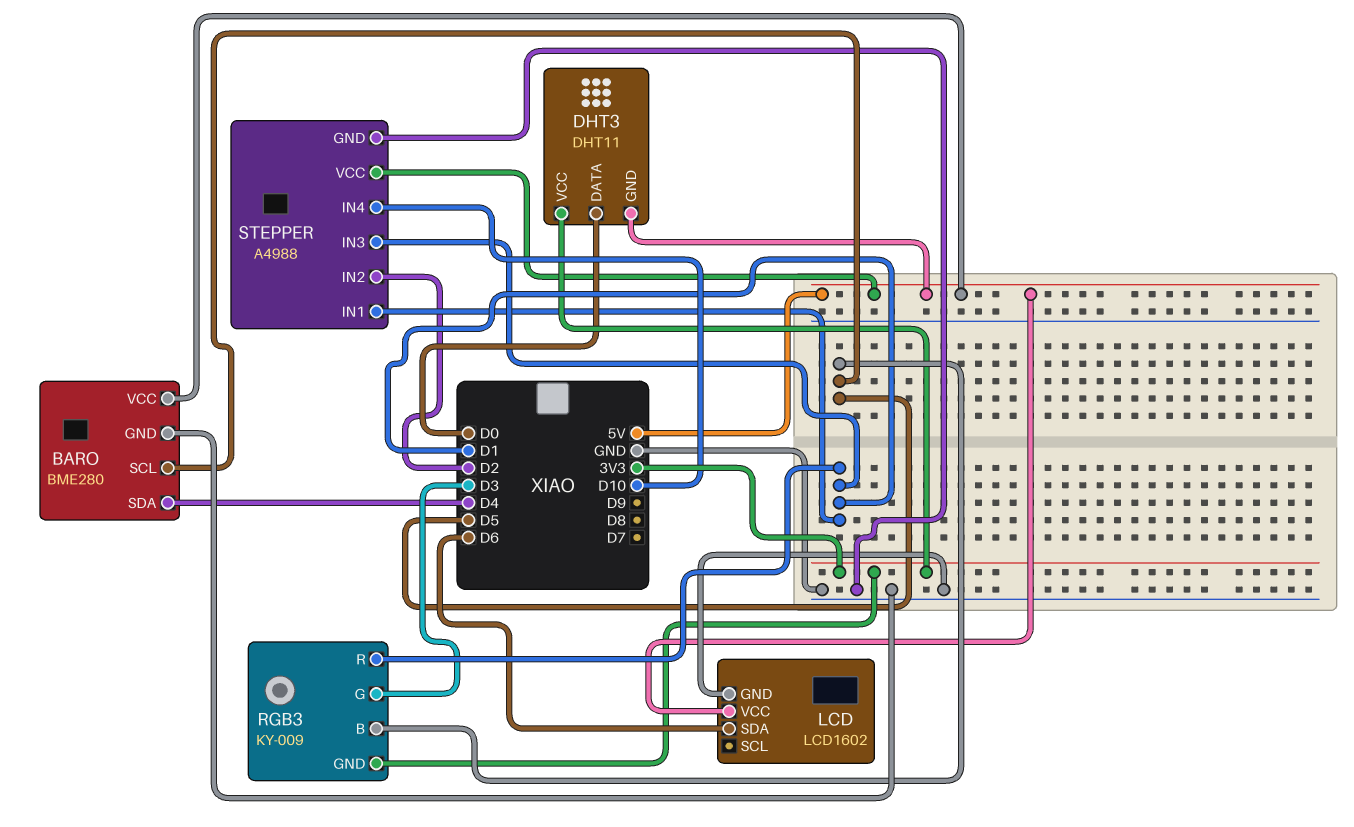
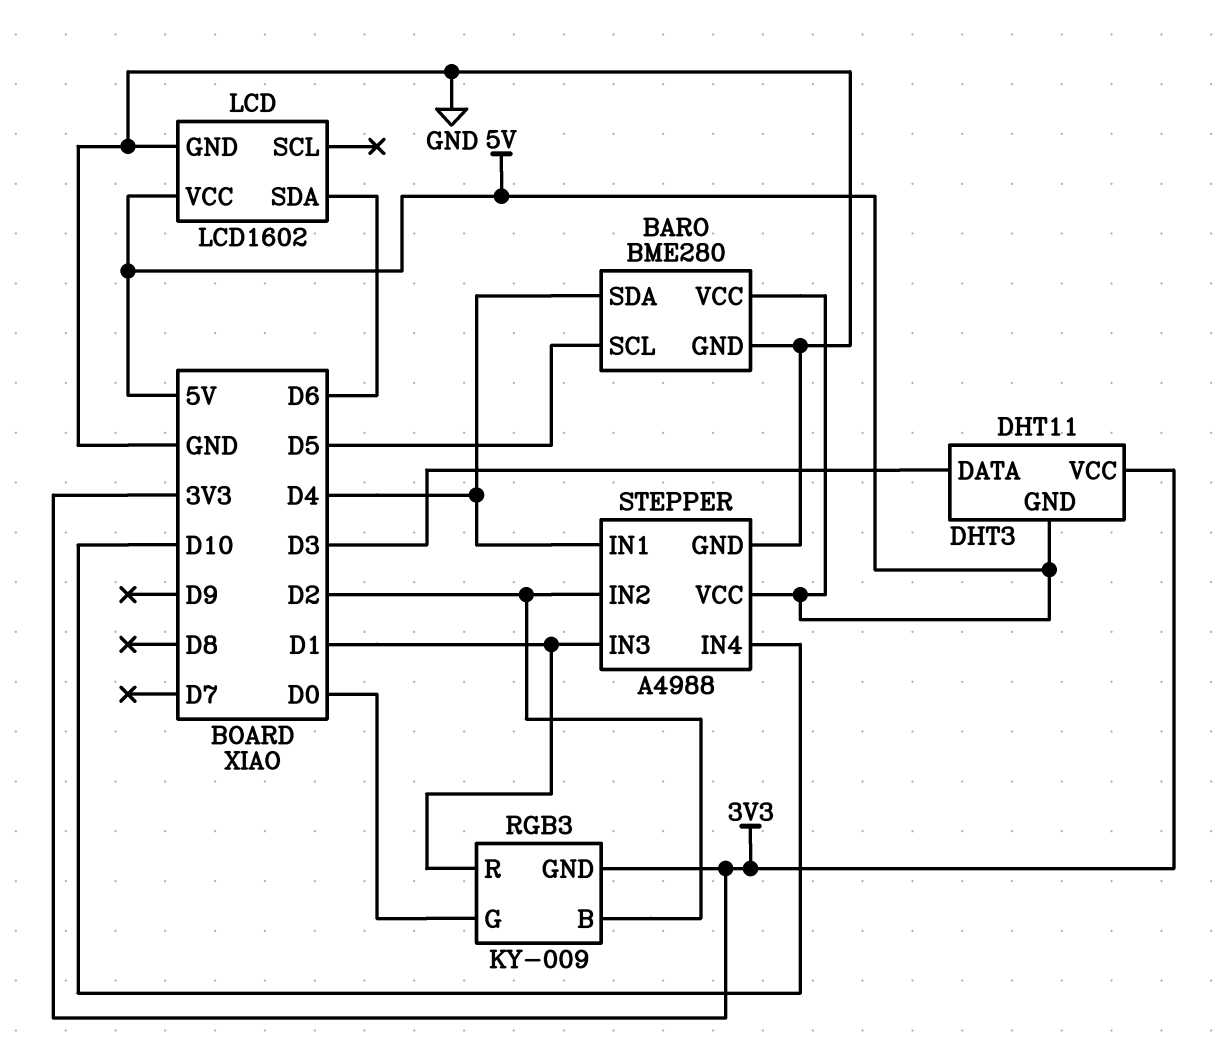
DHT3 pin DATA: D0 -> D3
RGB3 pin B: D5 -> D2
RGB3 pin G: D3 -> D0
STEPPER pin IN1: D1 -> D4

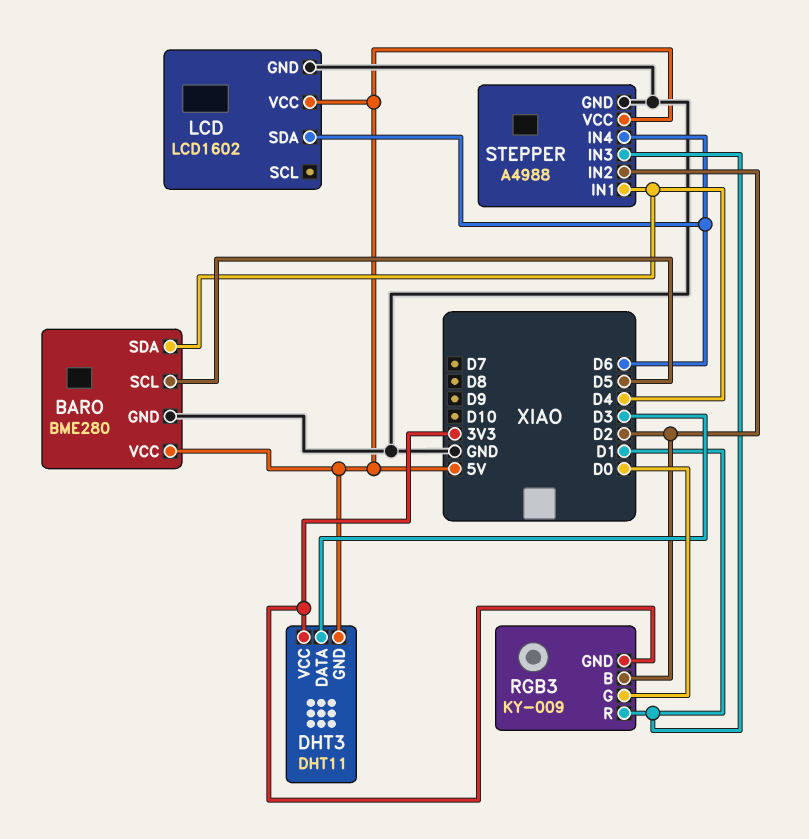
STEPPER pin IN4: D10 -> D6

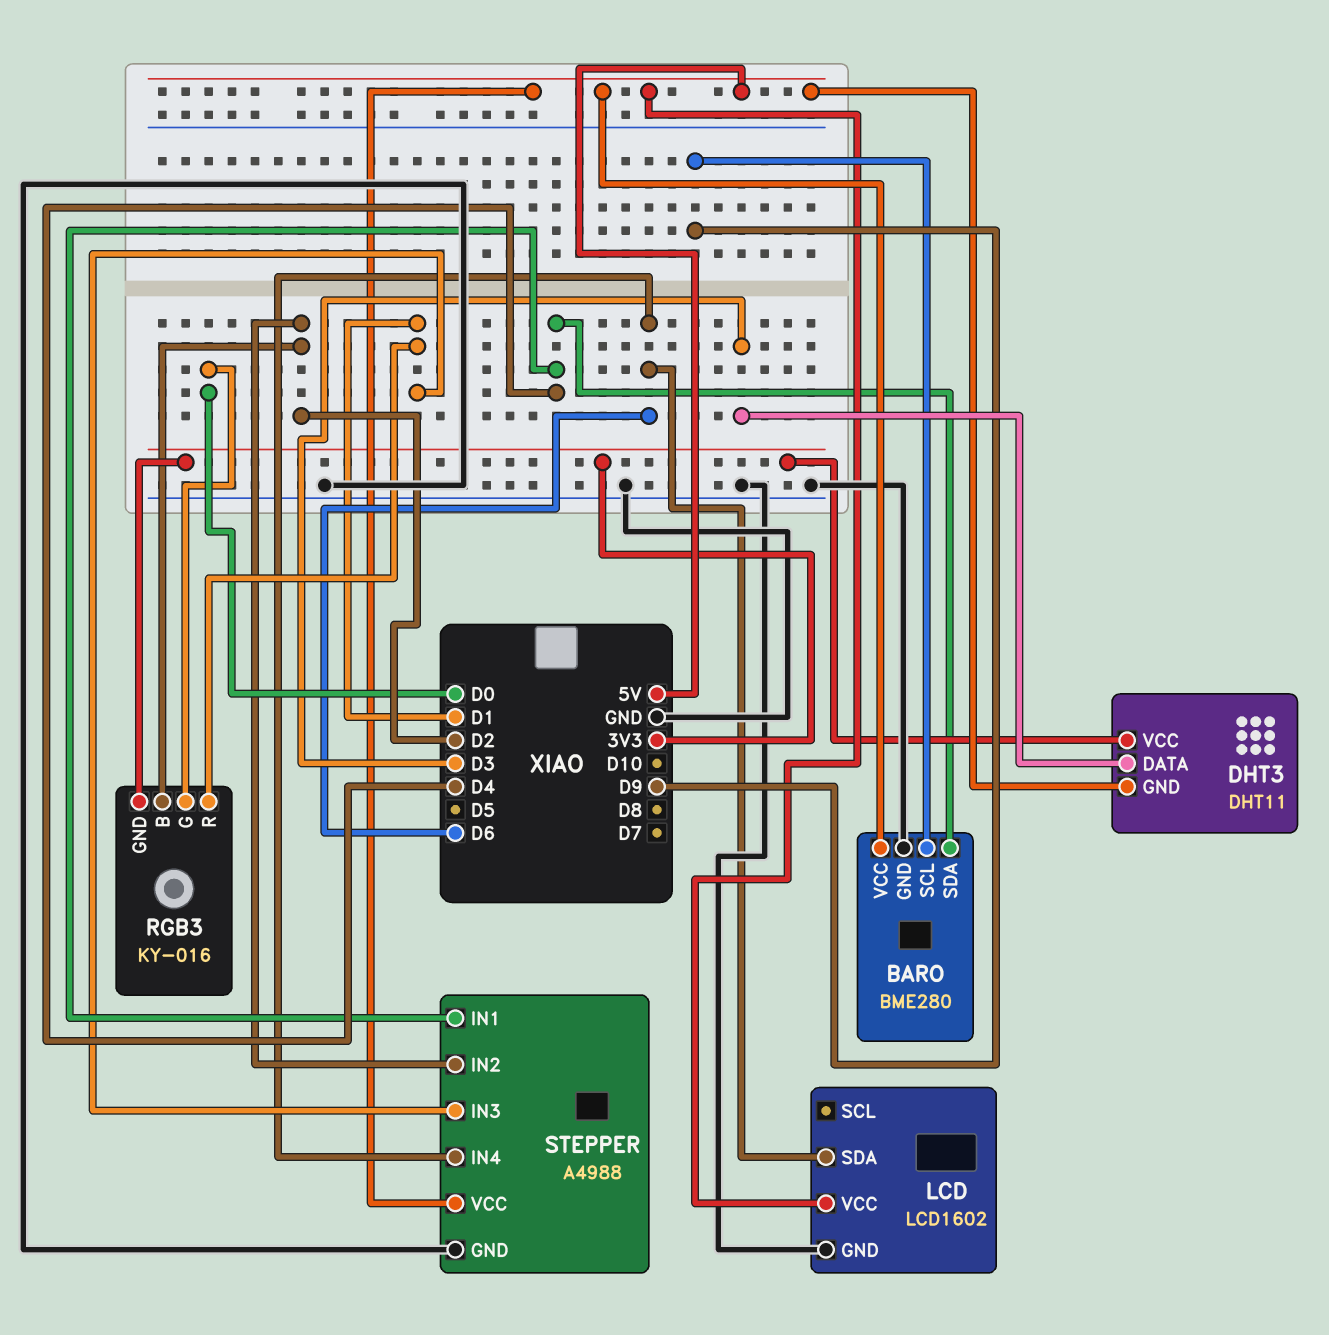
BARO pin SCL: D5 -> D9
RGB3: KY-009 -> KY-016

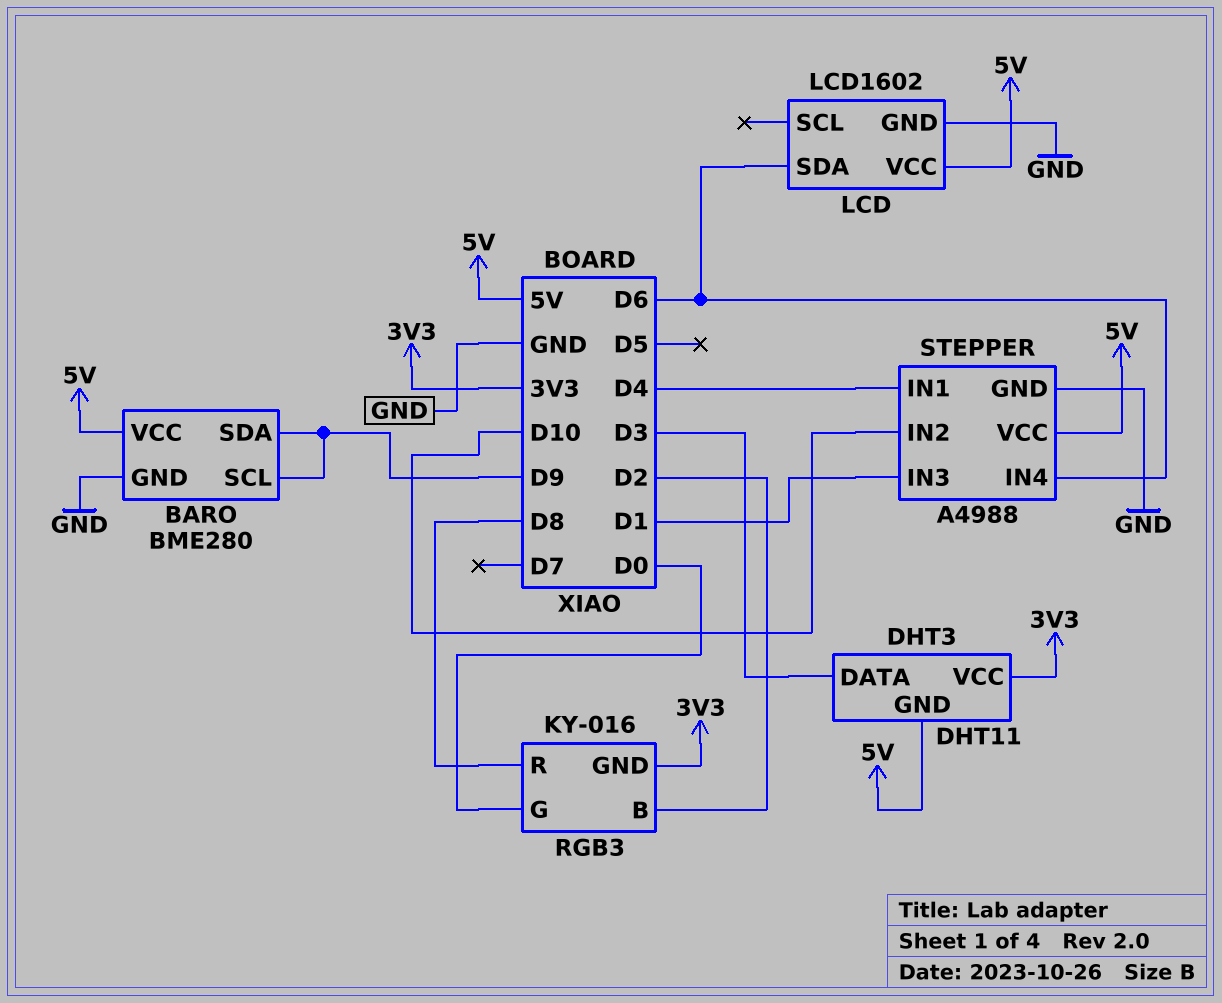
BARO pin SDA: D4 -> D9
RGB3 pin R: D1 -> D8
STEPPER pin IN2: D2 -> D10

